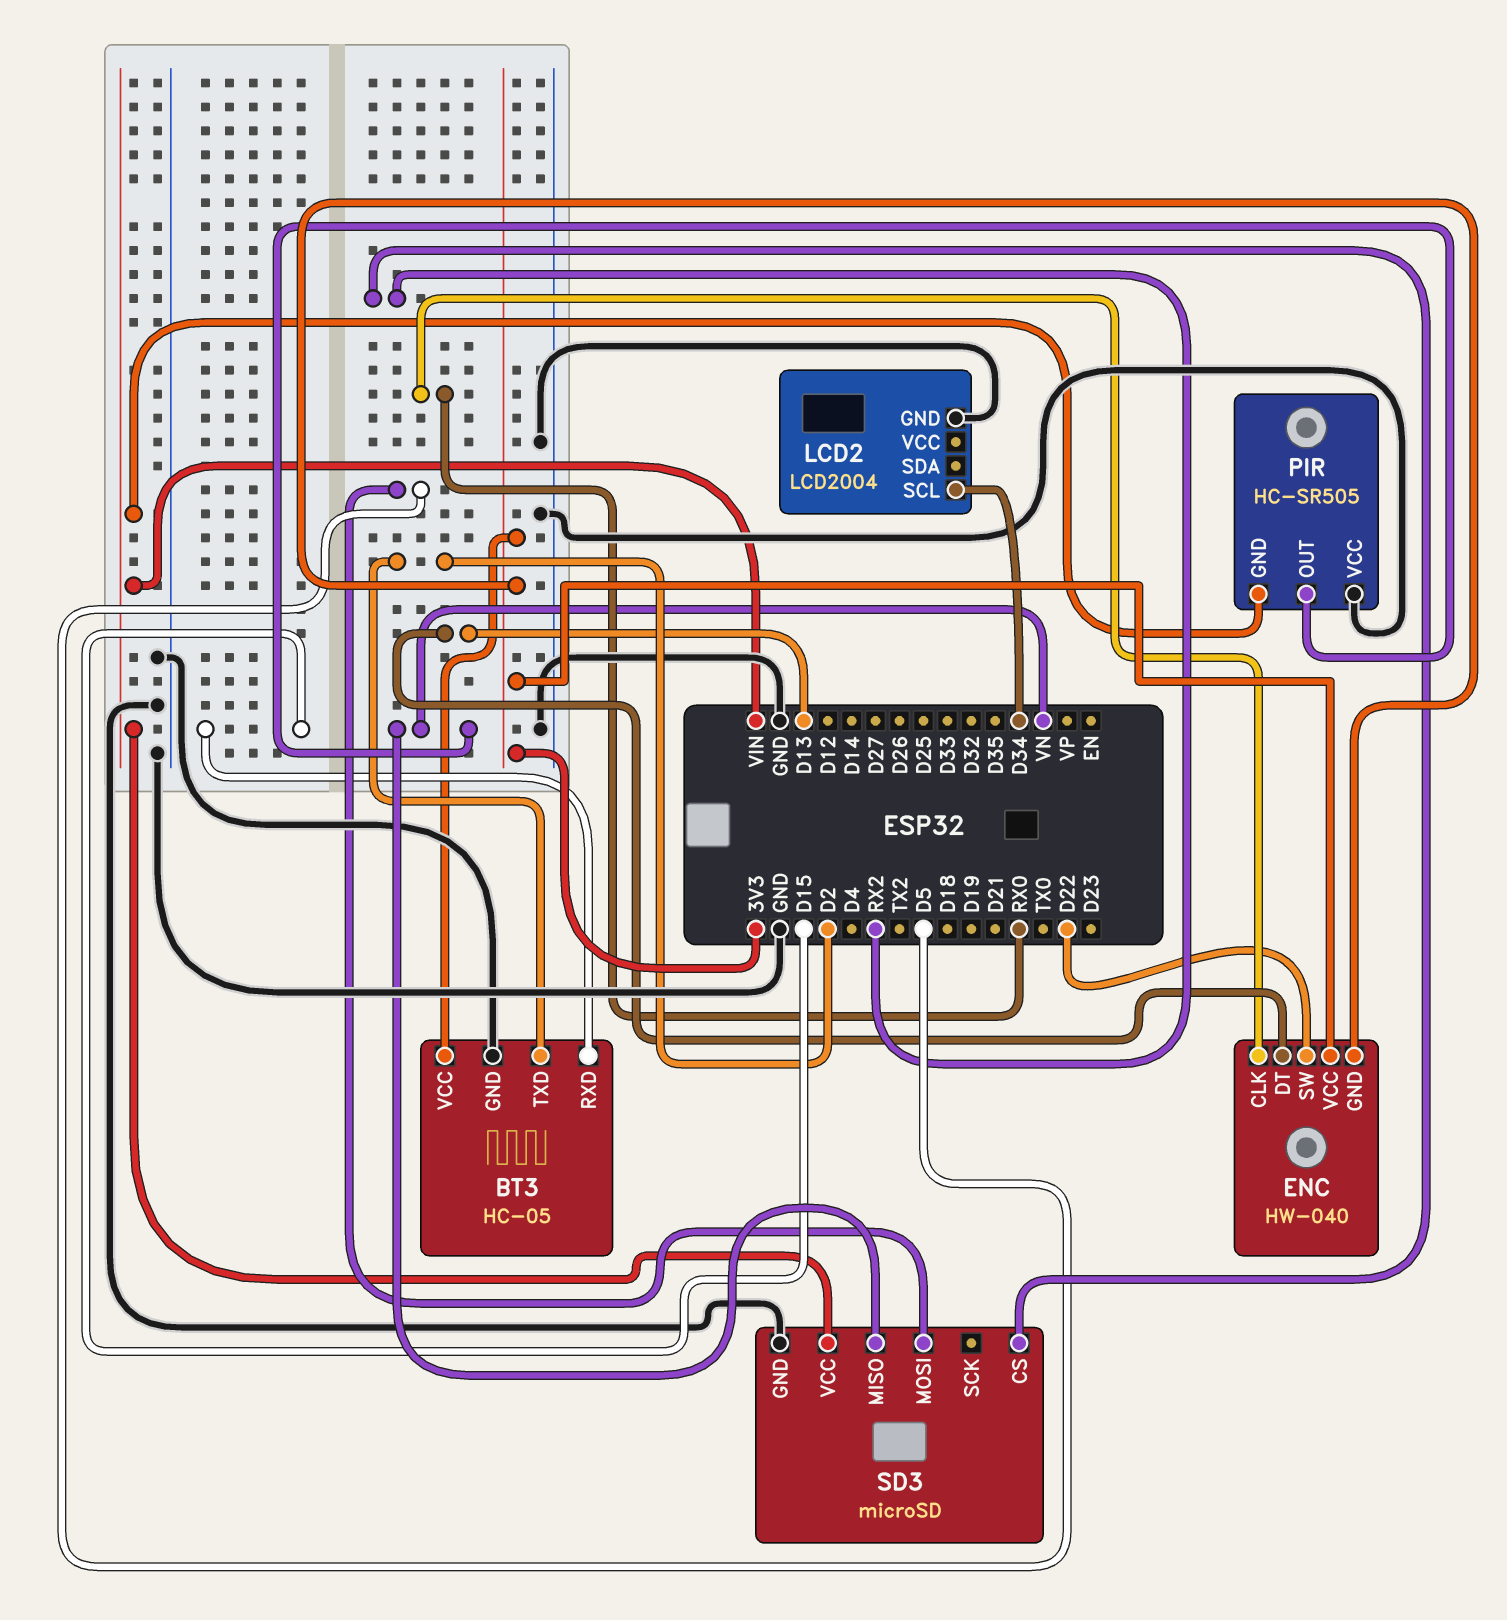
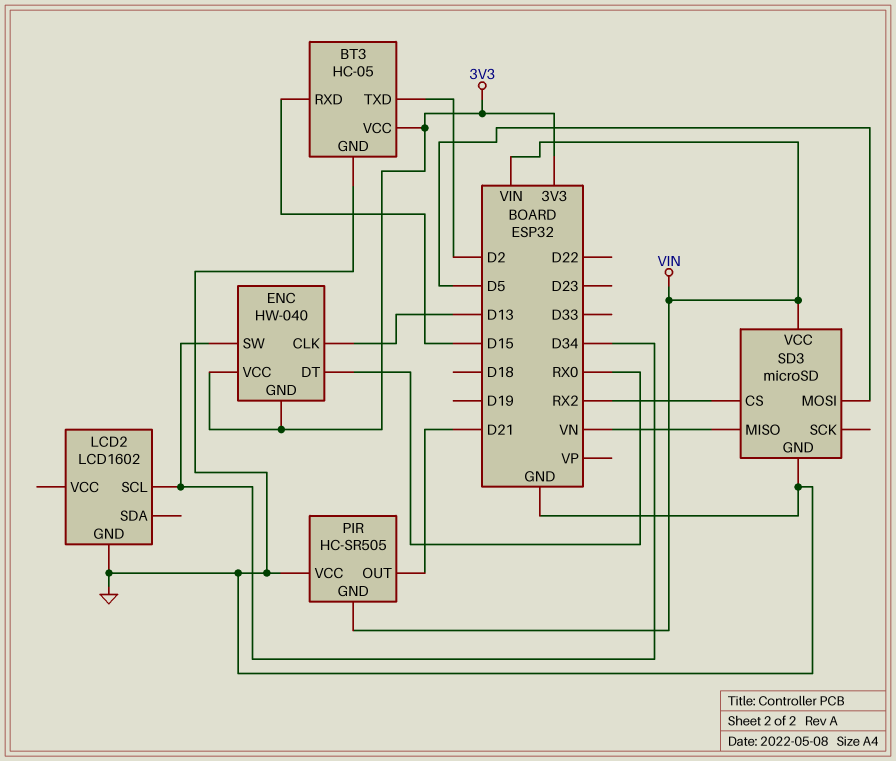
ENC pin CLK: RX0 -> D13
ENC pin DT: D13 -> RX0
ENC pin SW: D22 -> D34
LCD2: LCD2004 -> LCD1602
PIR pin OUT: VN -> D21

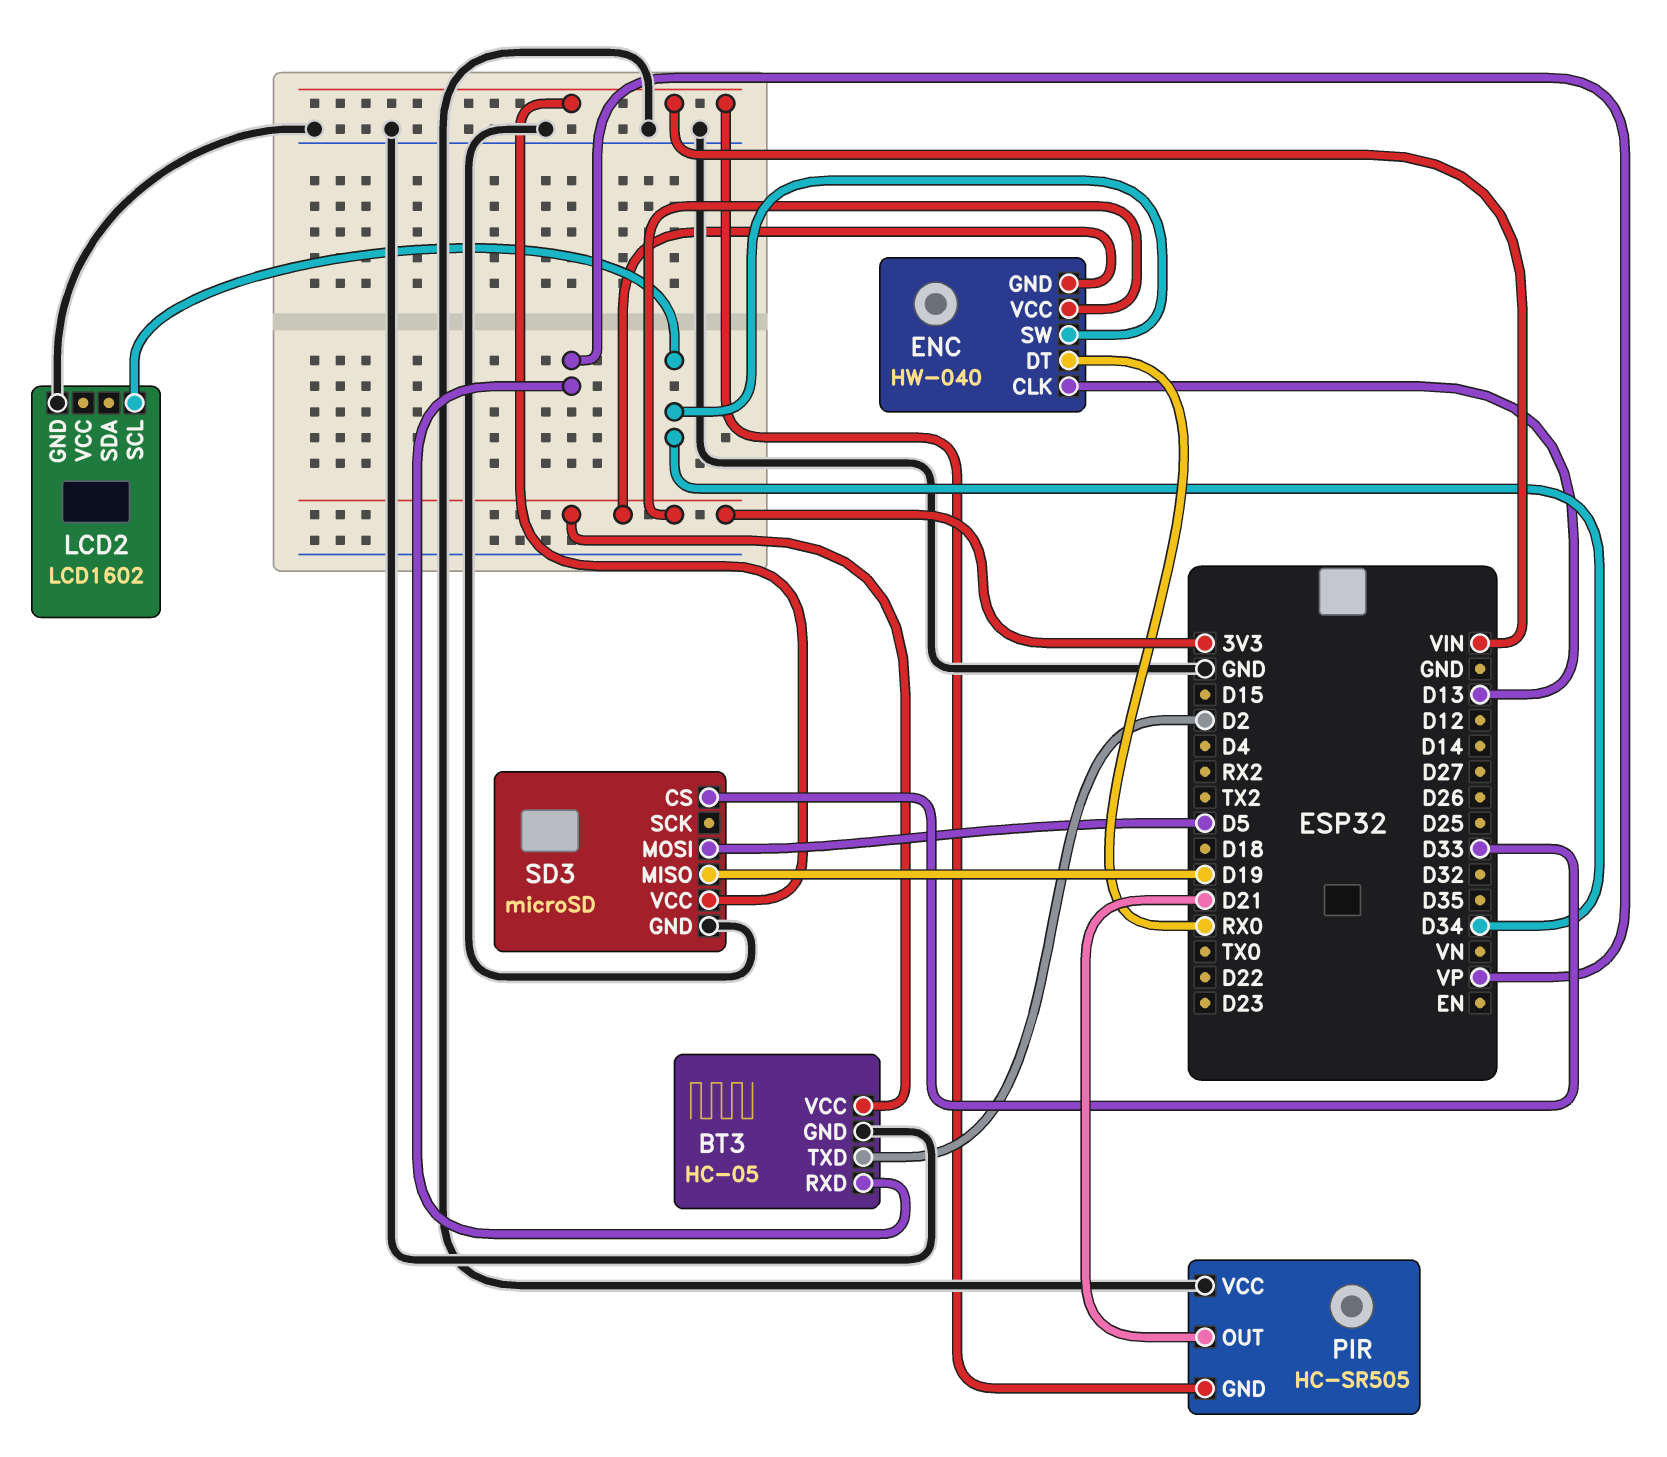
BT3 pin RXD: D15 -> VP
SD3 pin CS: RX2 -> D33
SD3 pin MISO: VN -> D19

